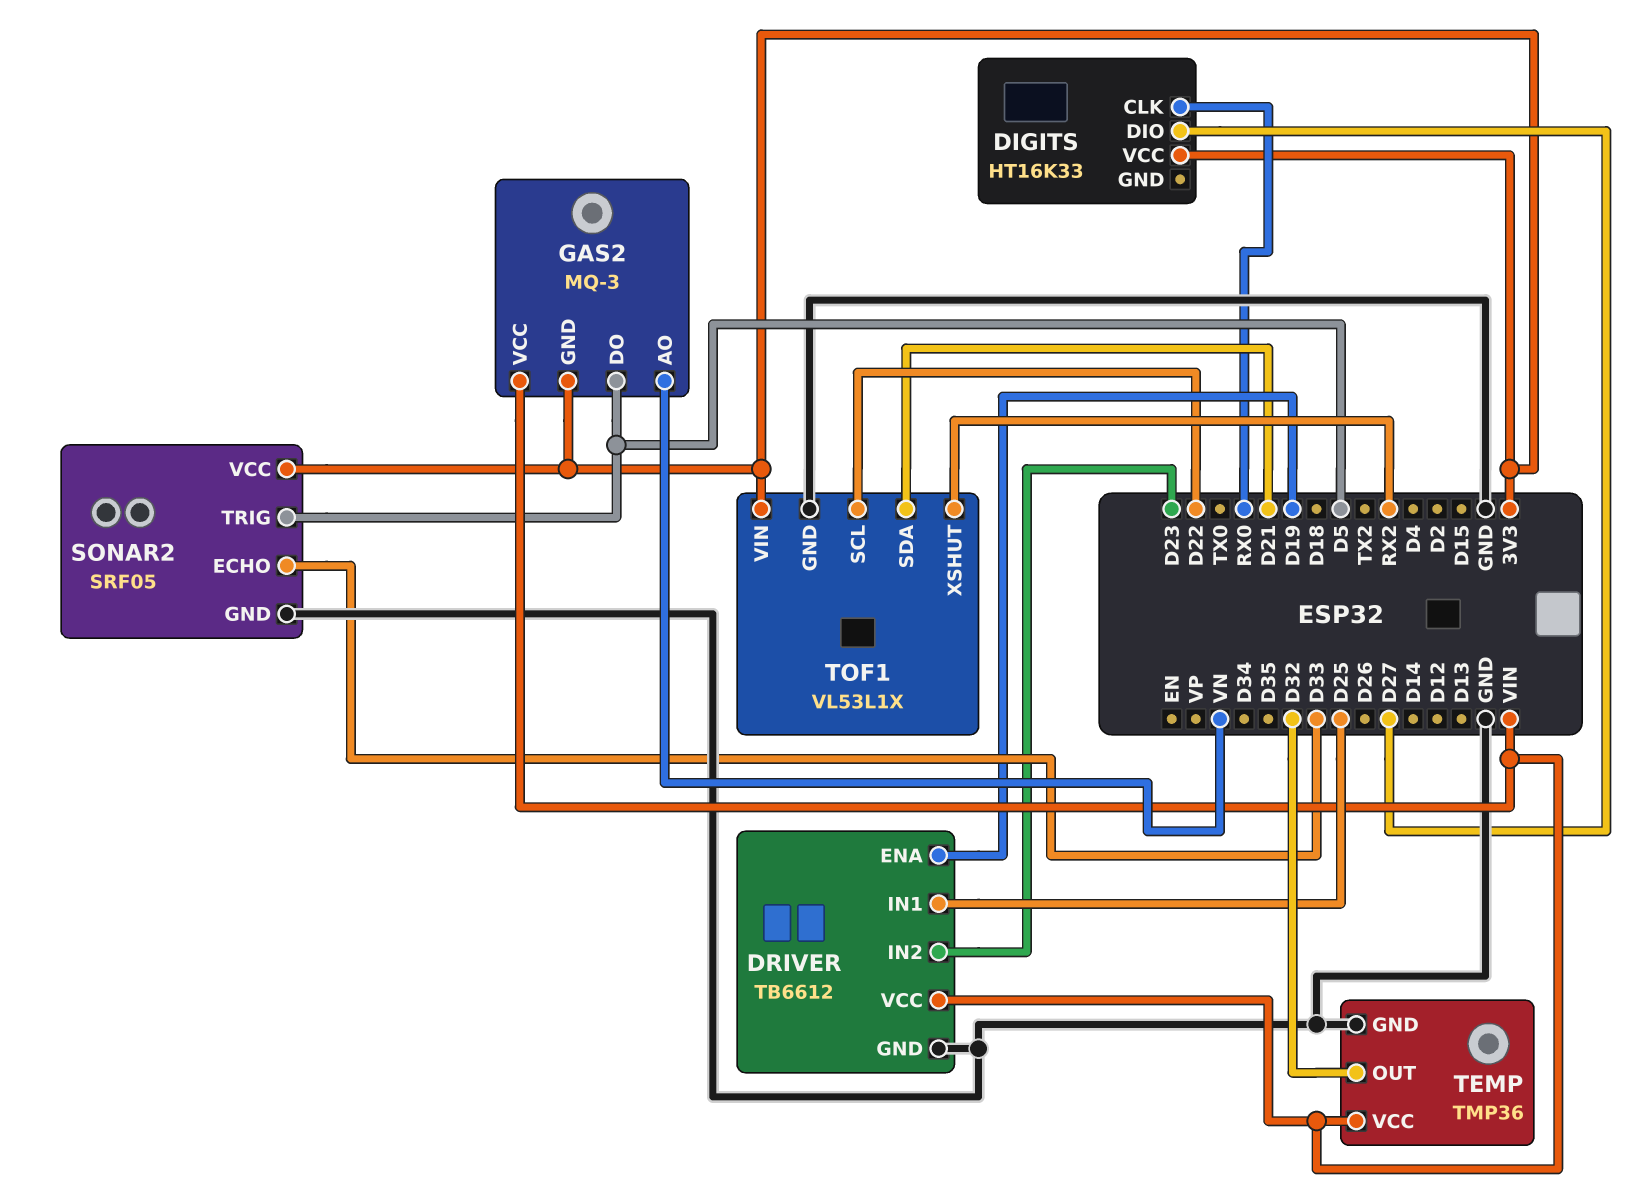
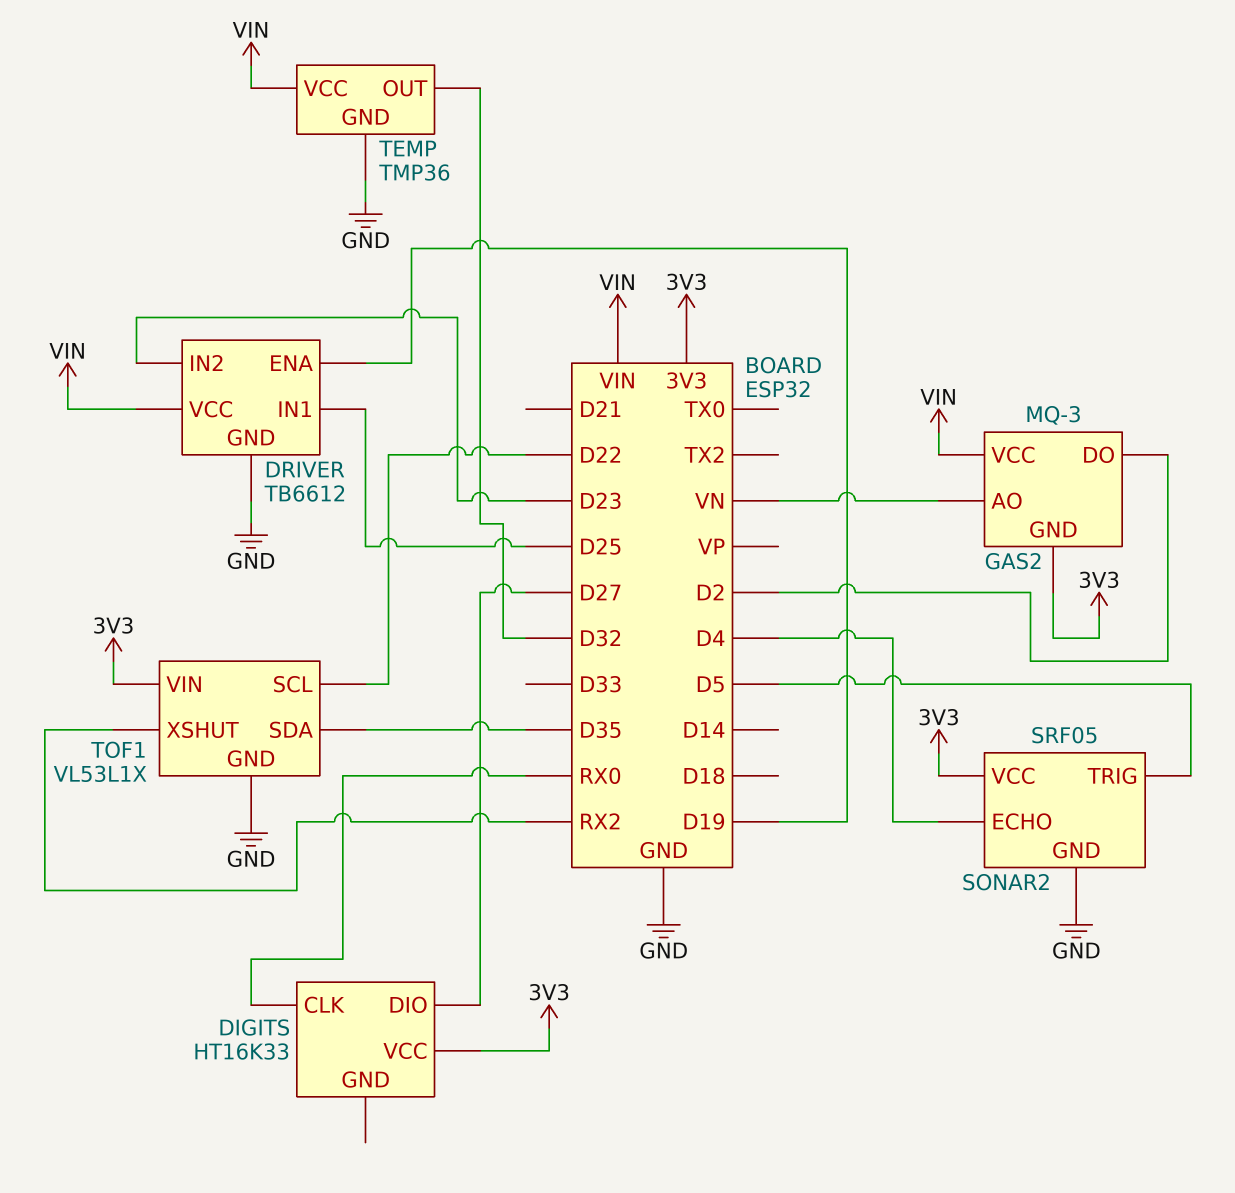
GAS2 pin DO: D5 -> D2
SONAR2 pin ECHO: D33 -> D4
TOF1 pin SDA: D21 -> D35

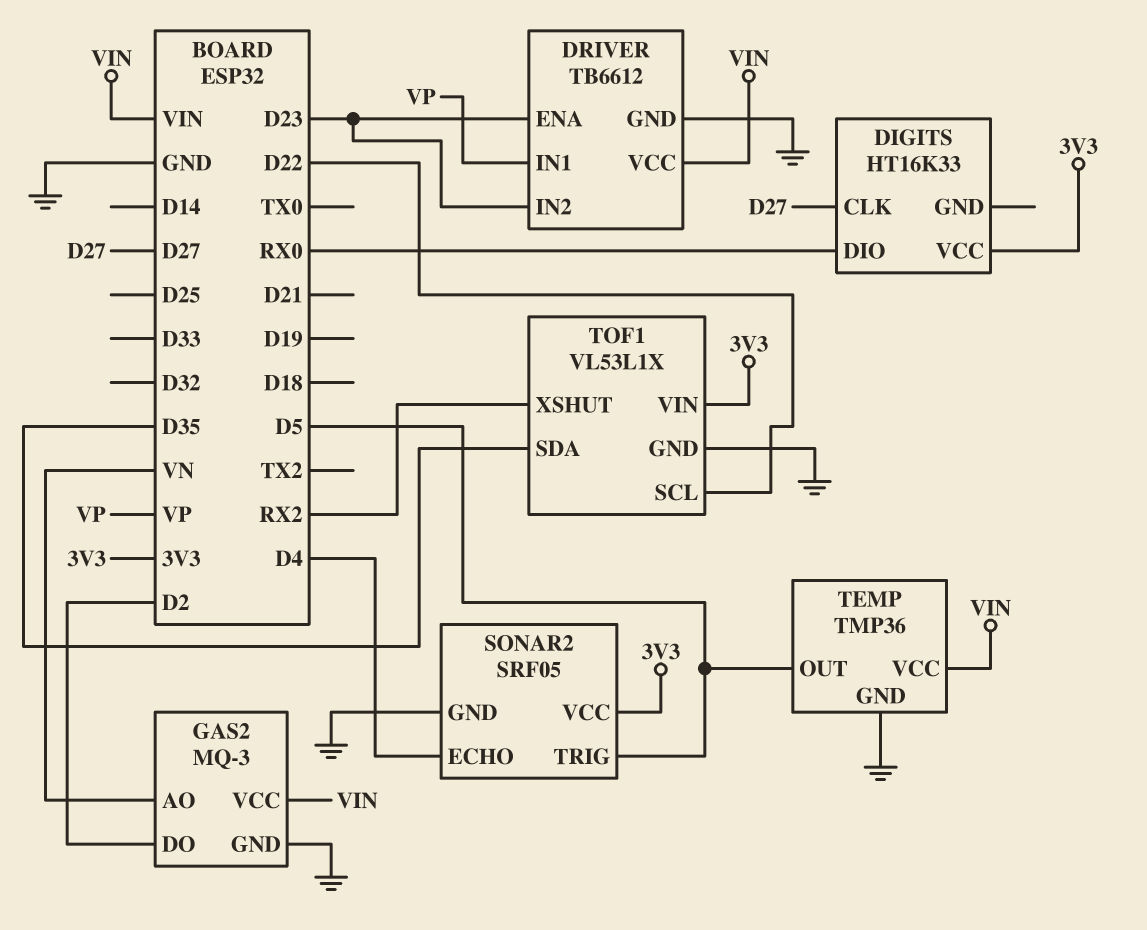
DIGITS pin CLK: RX0 -> D27
DIGITS pin DIO: D27 -> RX0
DRIVER pin ENA: D19 -> D23
DRIVER pin IN1: D25 -> VP
GAS2 pin GND: 3V3 -> GND
TEMP pin OUT: D32 -> D5

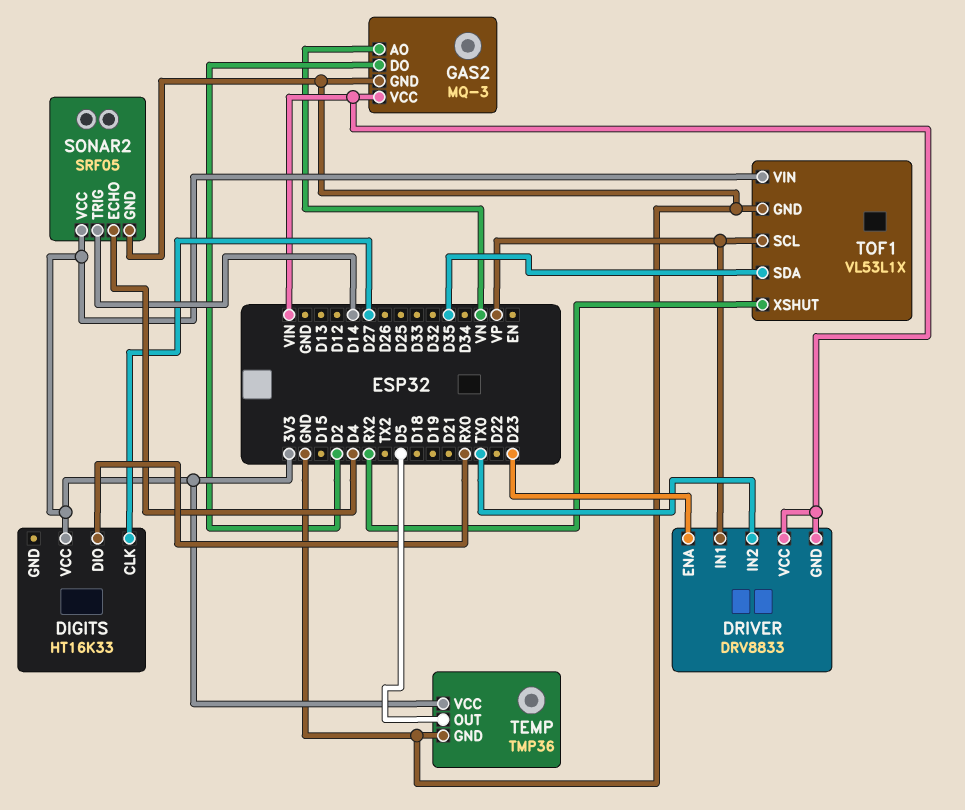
DRIVER: TB6612 -> DRV8833
DRIVER pin GND: GND -> VIN
DRIVER pin IN2: D23 -> TX0
SONAR2 pin TRIG: D5 -> D14
TEMP pin VCC: VIN -> 3V3
TOF1 pin SCL: D22 -> VP

